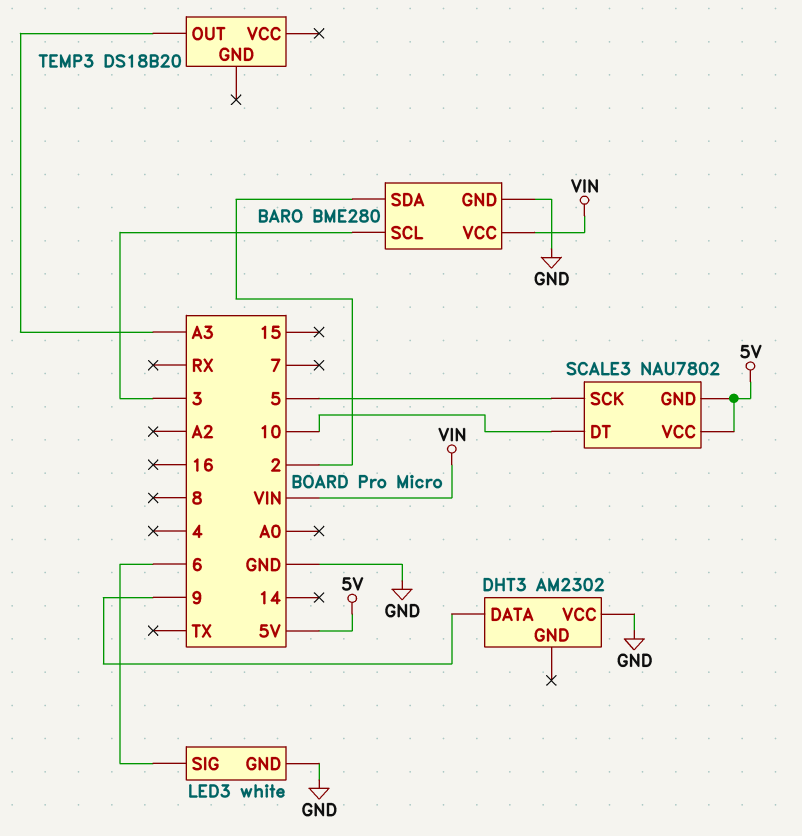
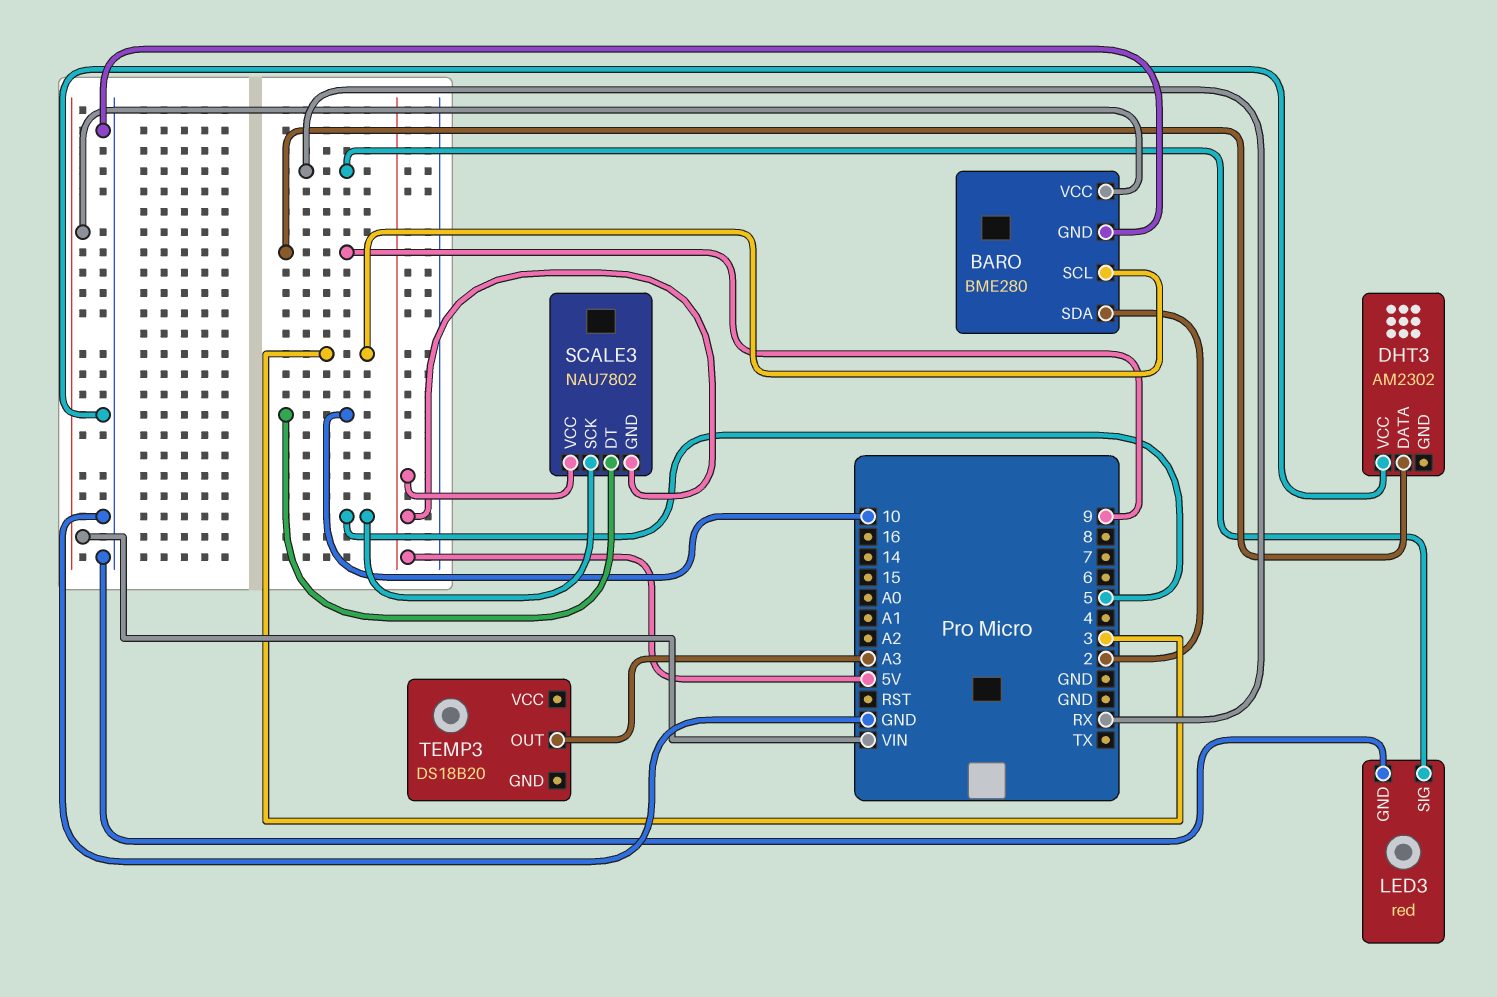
LED3: white -> red
LED3 pin SIG: 6 -> RX

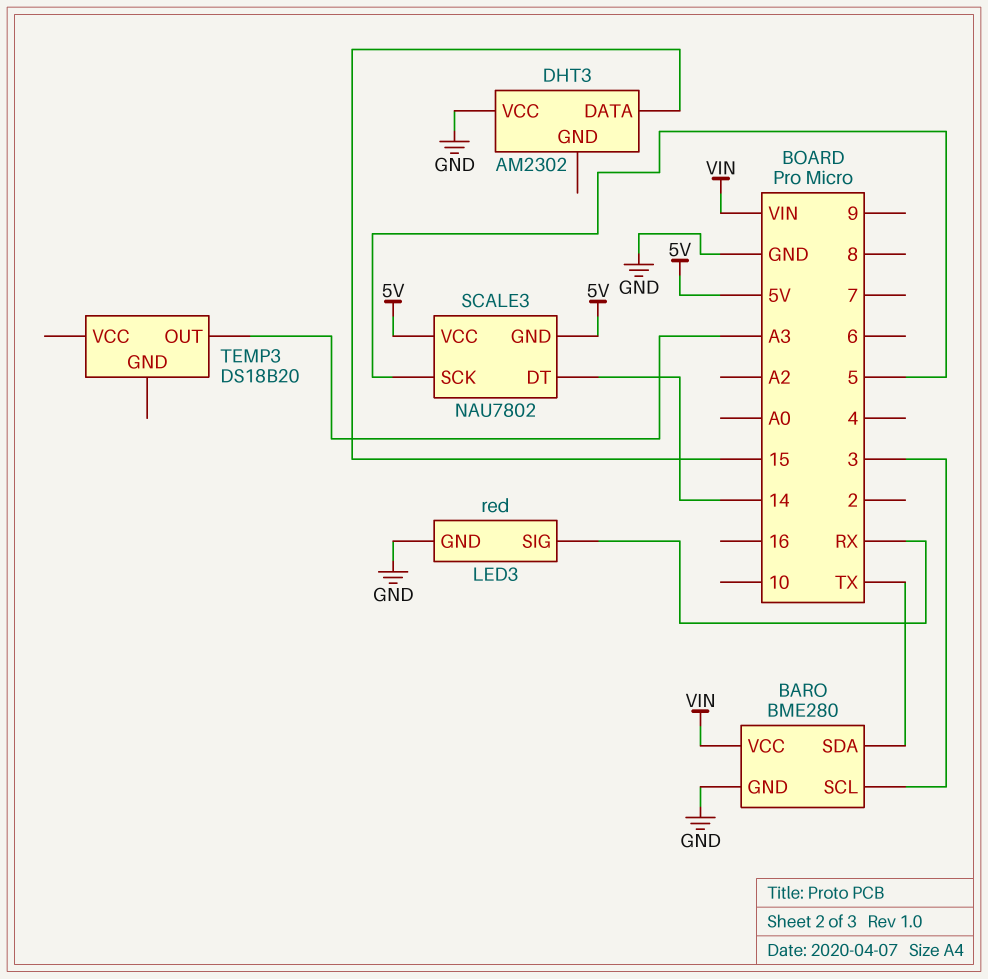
BARO pin SDA: 2 -> TX
DHT3 pin DATA: 9 -> 15
SCALE3 pin DT: 10 -> 14

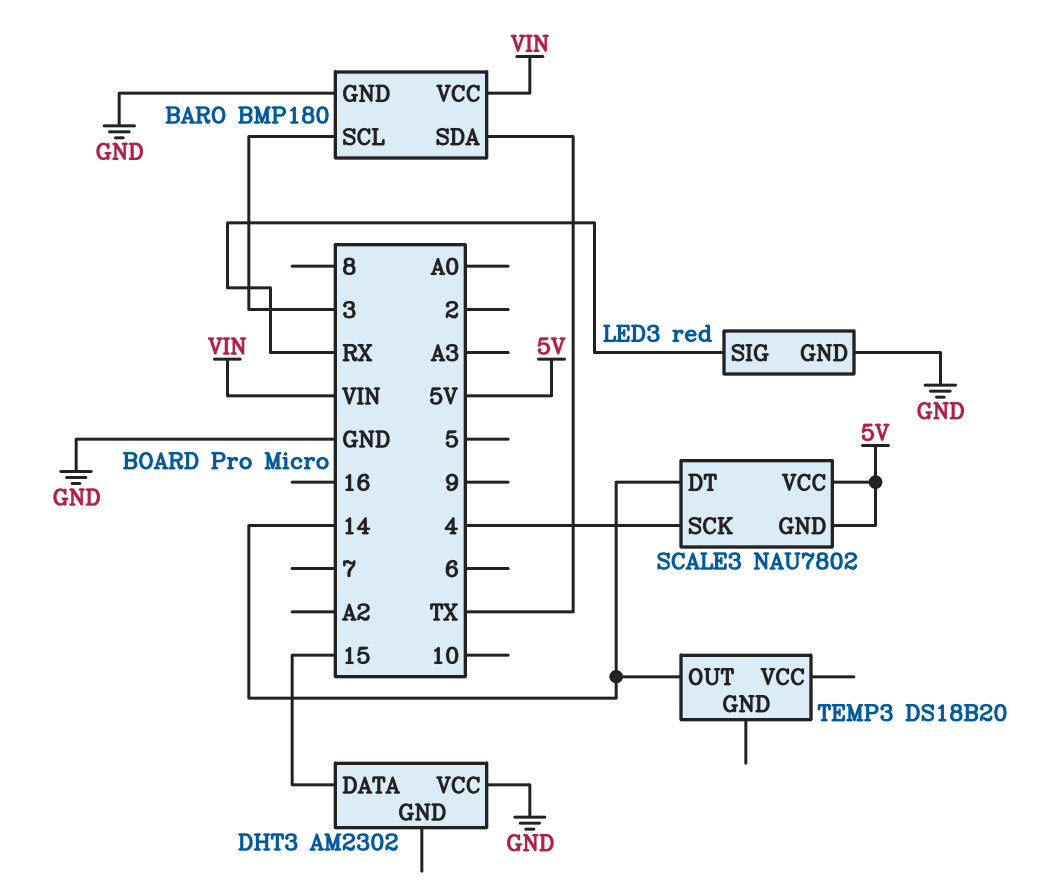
BARO: BME280 -> BMP180
SCALE3 pin SCK: 5 -> 4
TEMP3 pin OUT: A3 -> 14

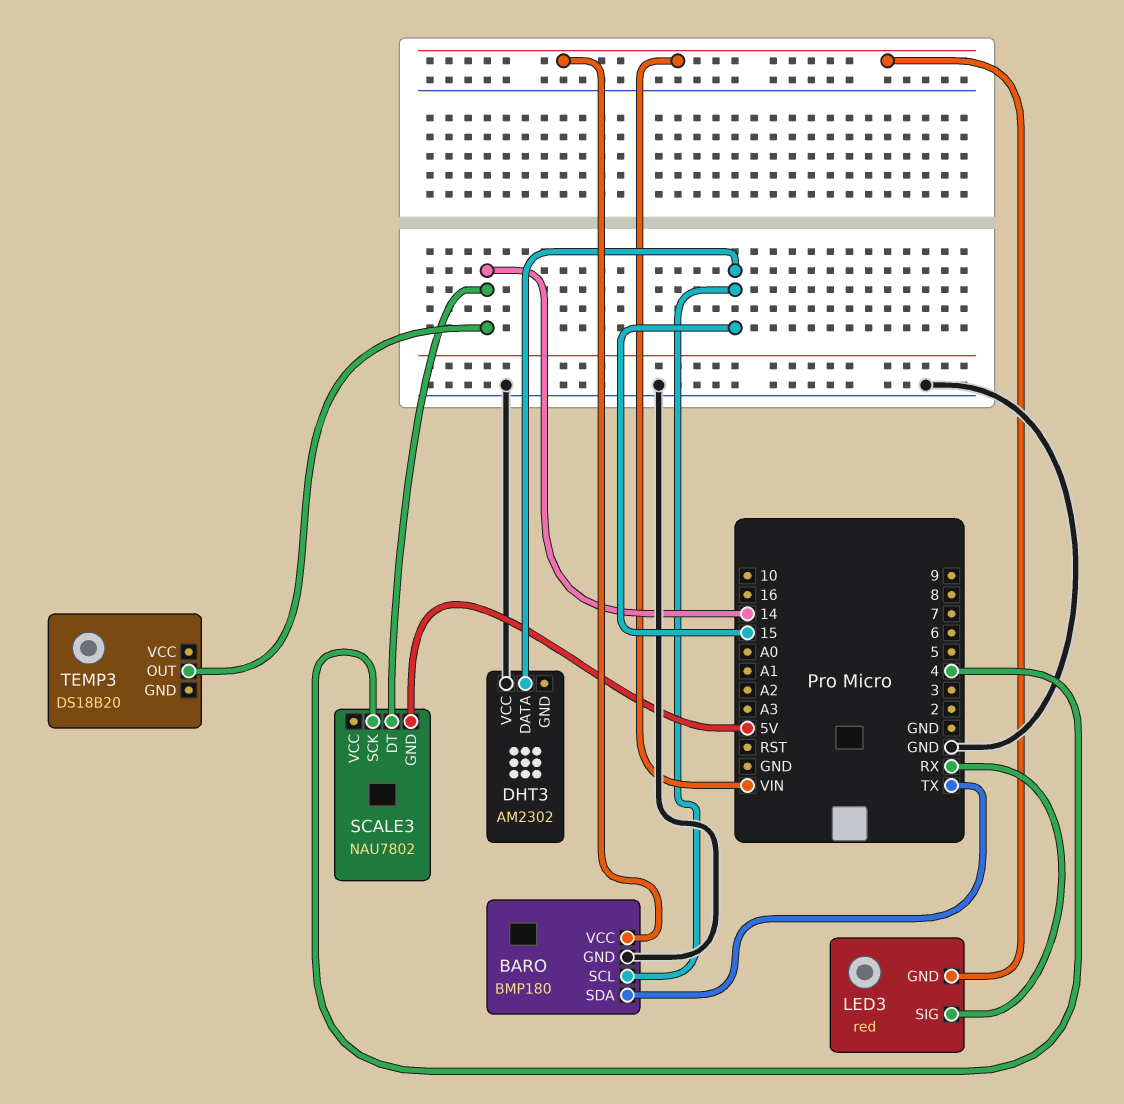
BARO pin SCL: 3 -> 15
LED3 pin GND: GND -> VIN
SCALE3 pin VCC: 5V -> none

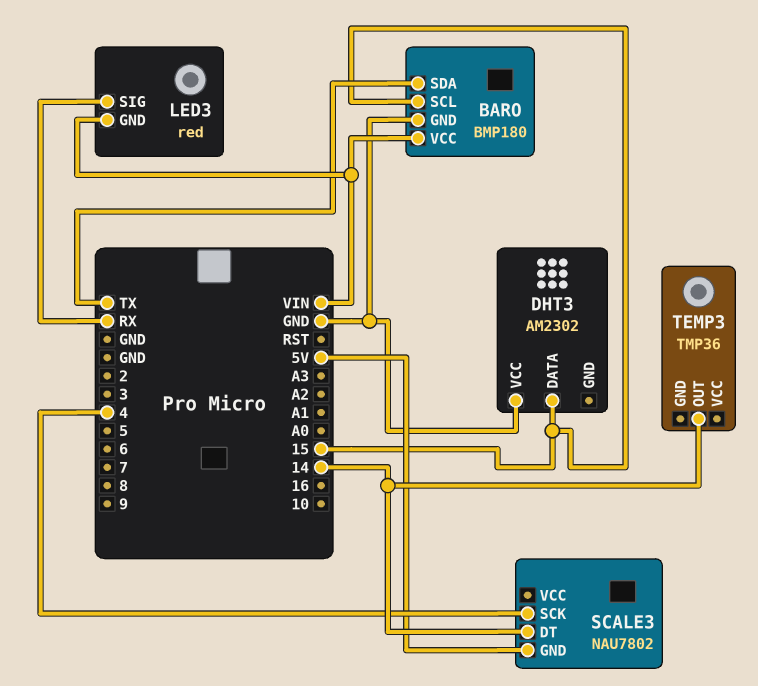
TEMP3: DS18B20 -> TMP36

